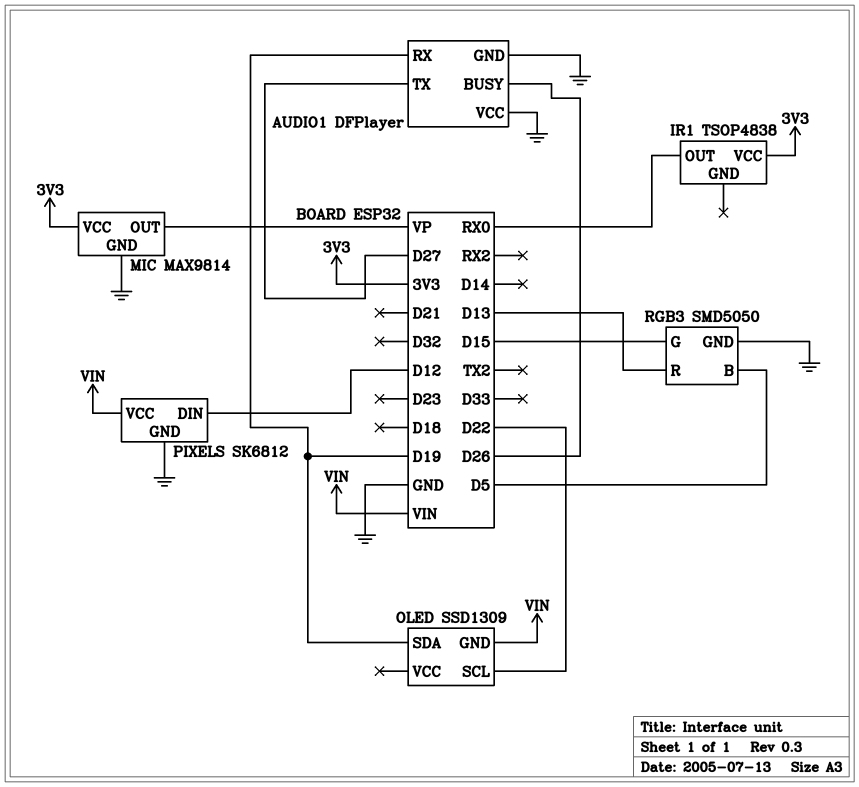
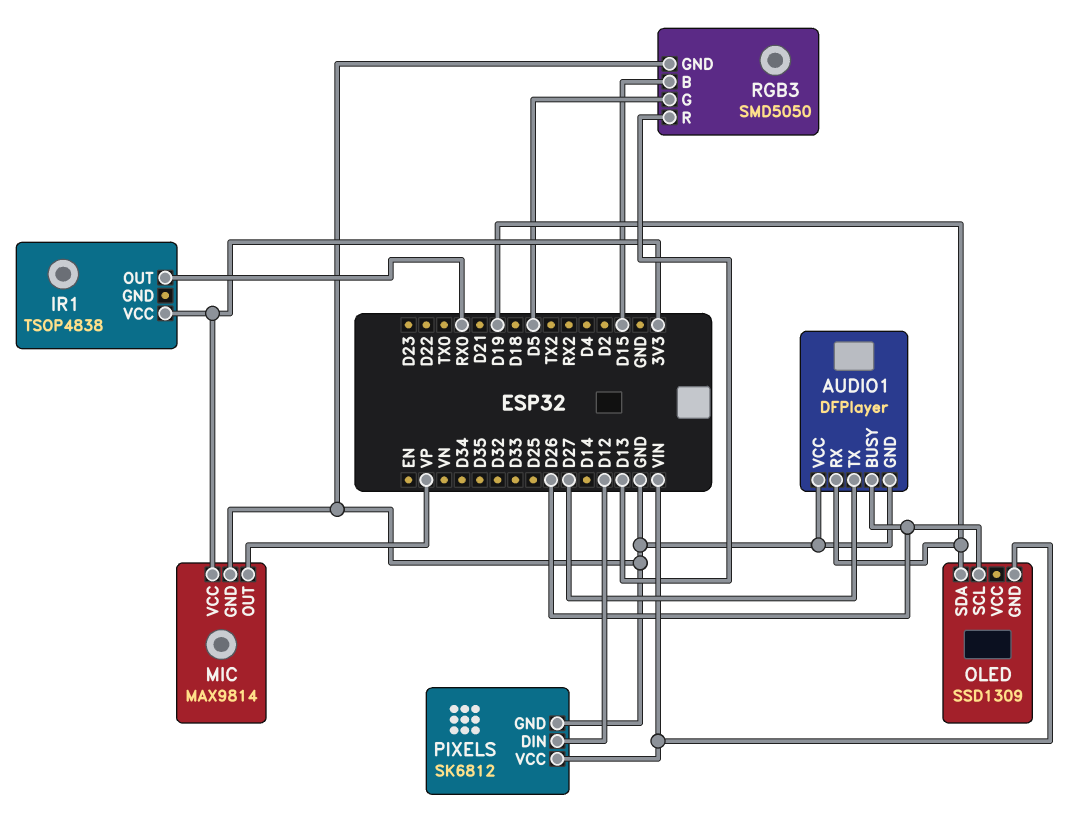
OLED pin SCL: D22 -> D26
RGB3 pin B: D5 -> D15
RGB3 pin G: D15 -> D5

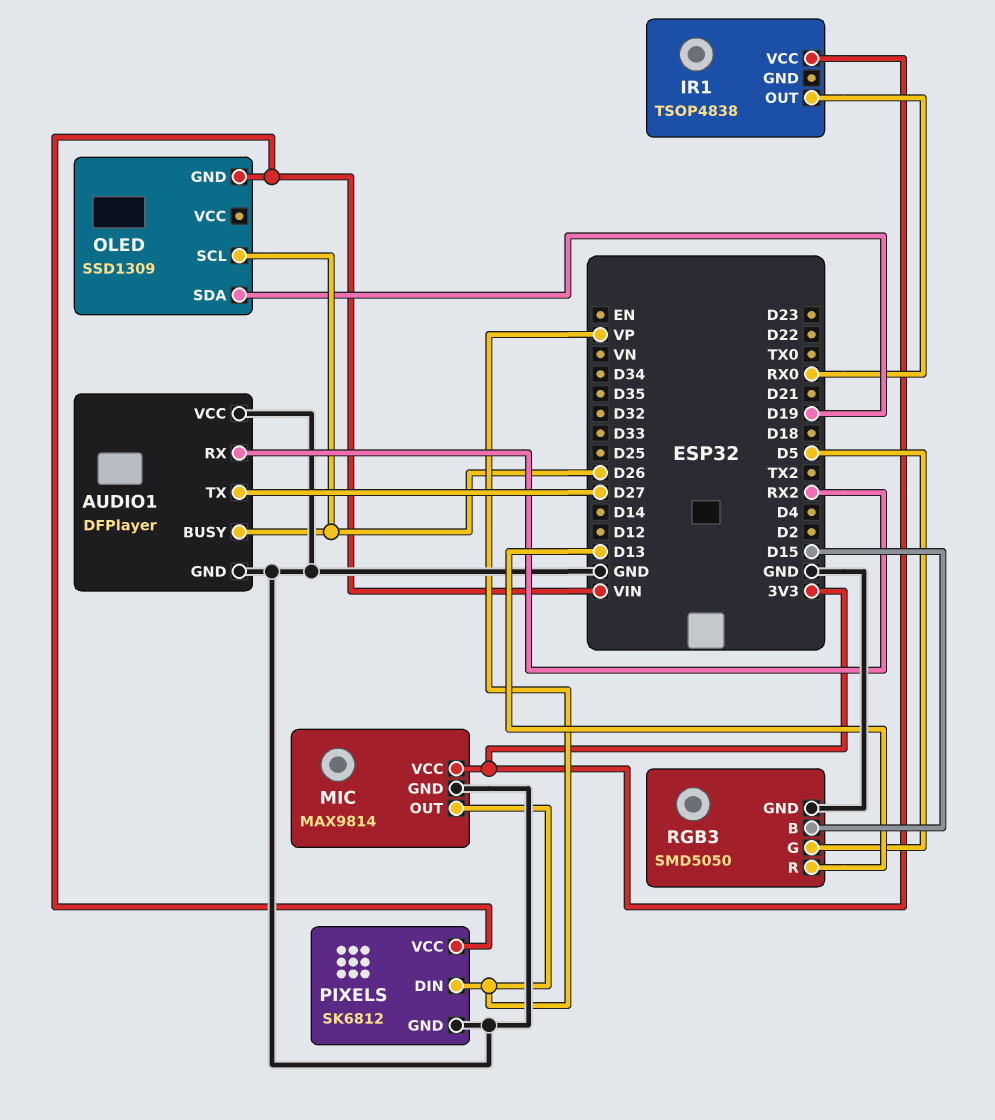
AUDIO1 pin RX: D19 -> RX2
PIXELS pin DIN: D12 -> VP

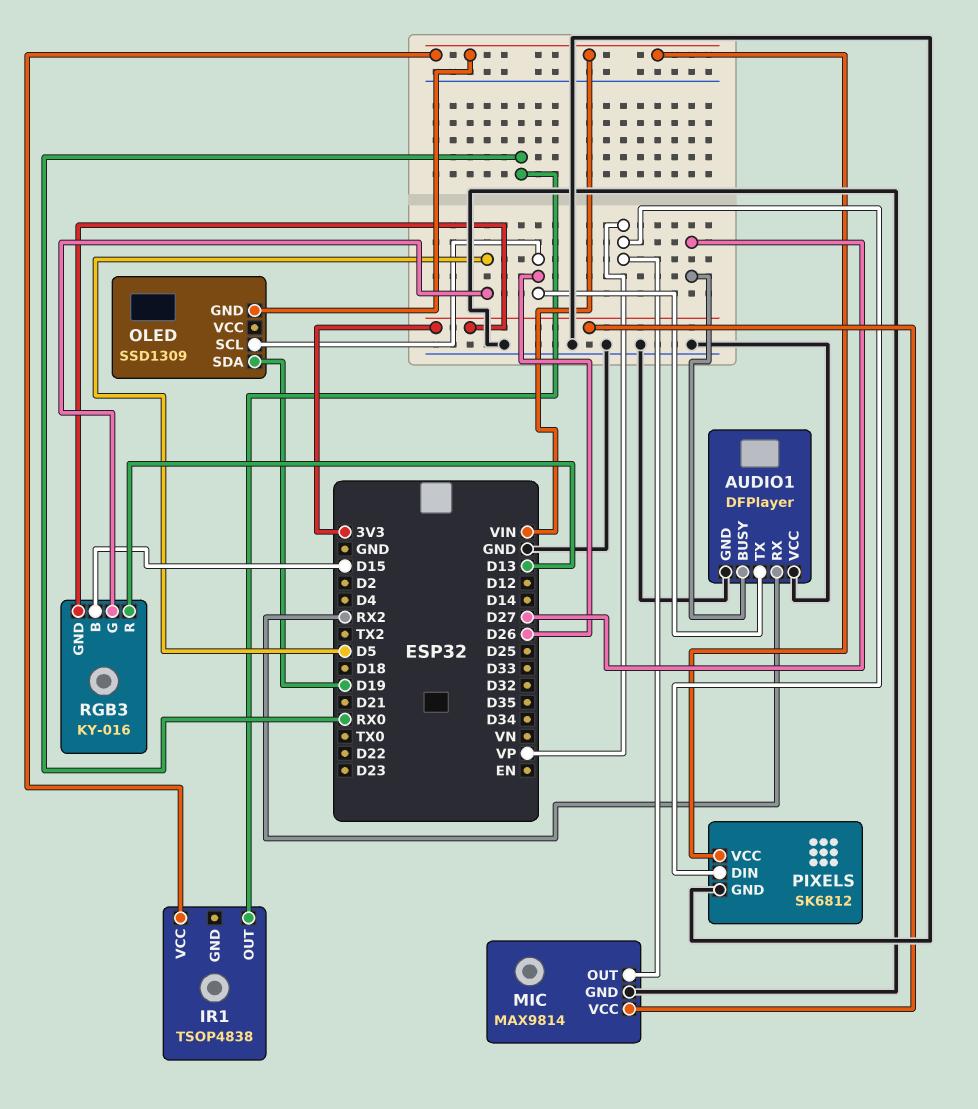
AUDIO1 pin BUSY: D26 -> D27
AUDIO1 pin TX: D27 -> D26
IR1 pin VCC: 3V3 -> VIN
RGB3: SMD5050 -> KY-016
RGB3 pin GND: GND -> 3V3

